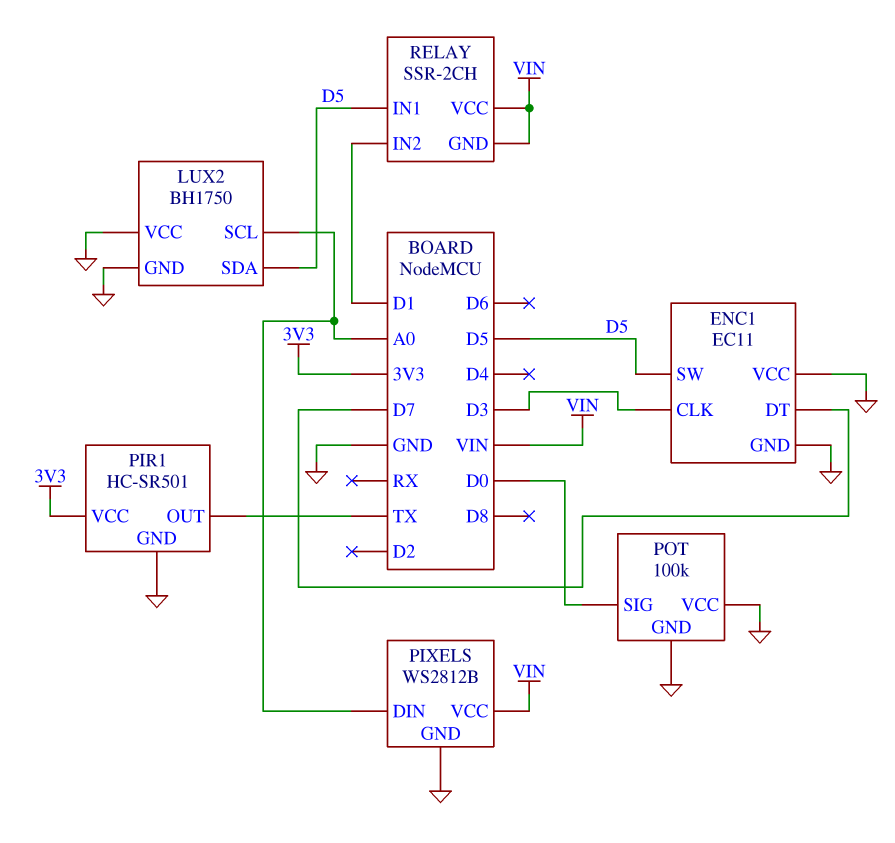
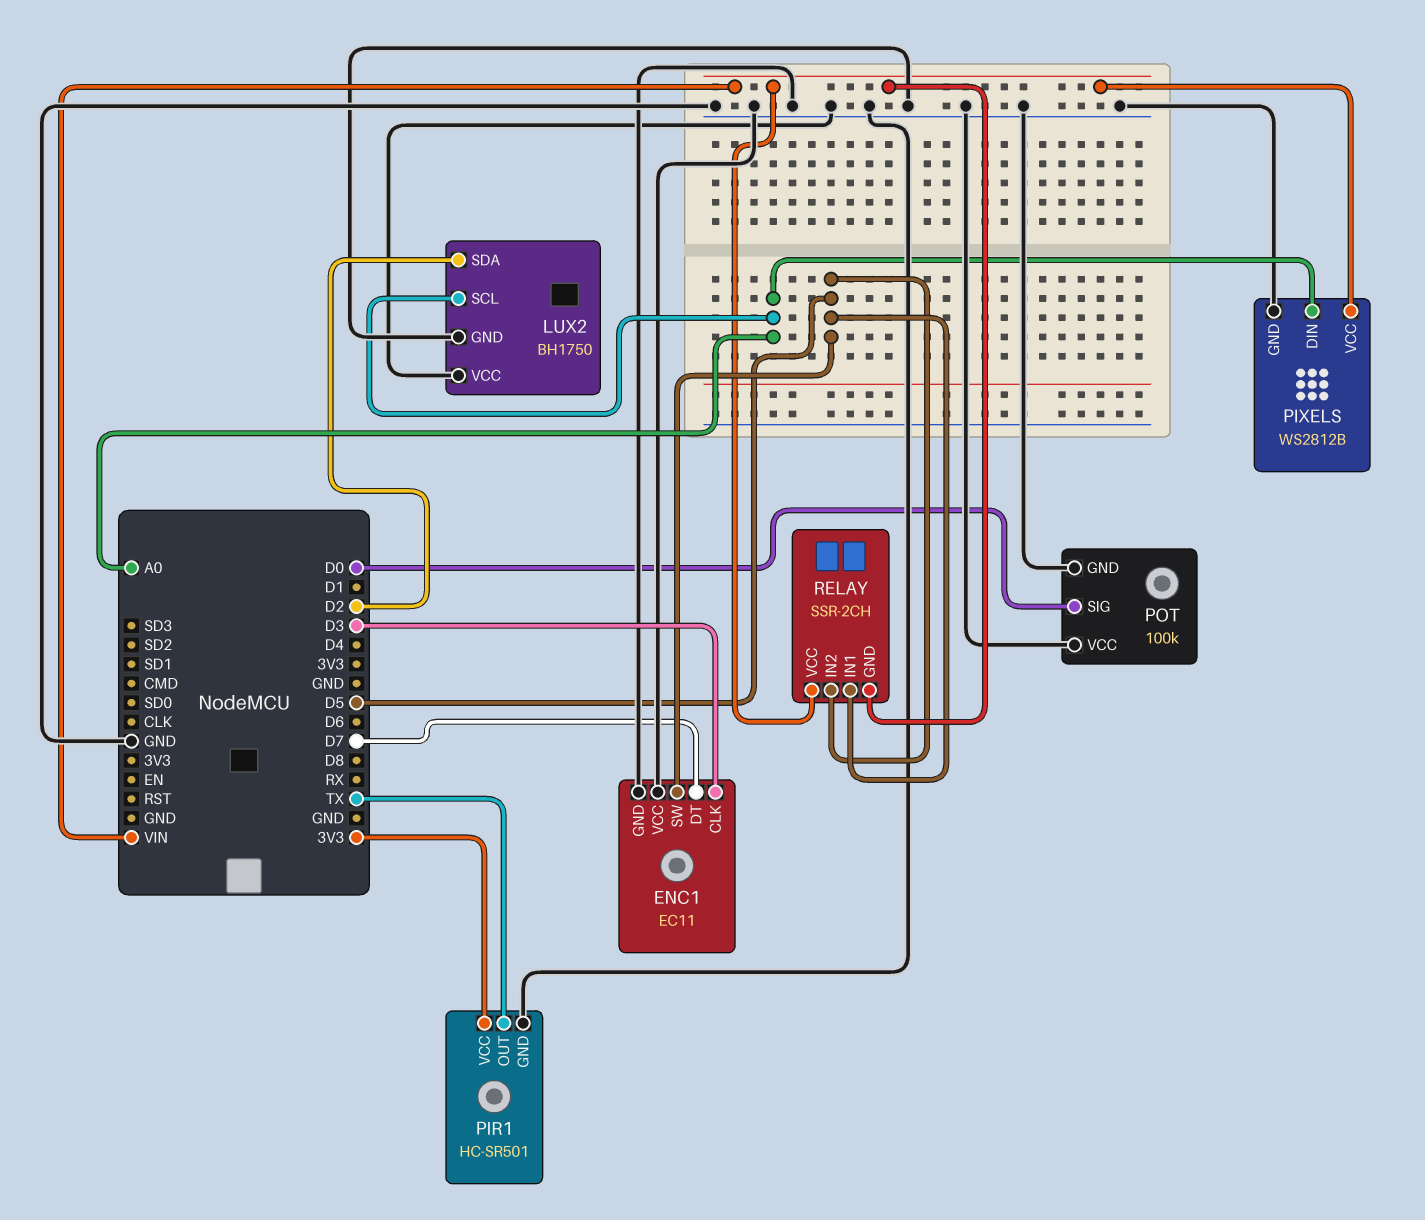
LUX2 pin SDA: D5 -> D2
RELAY pin IN2: D1 -> D5

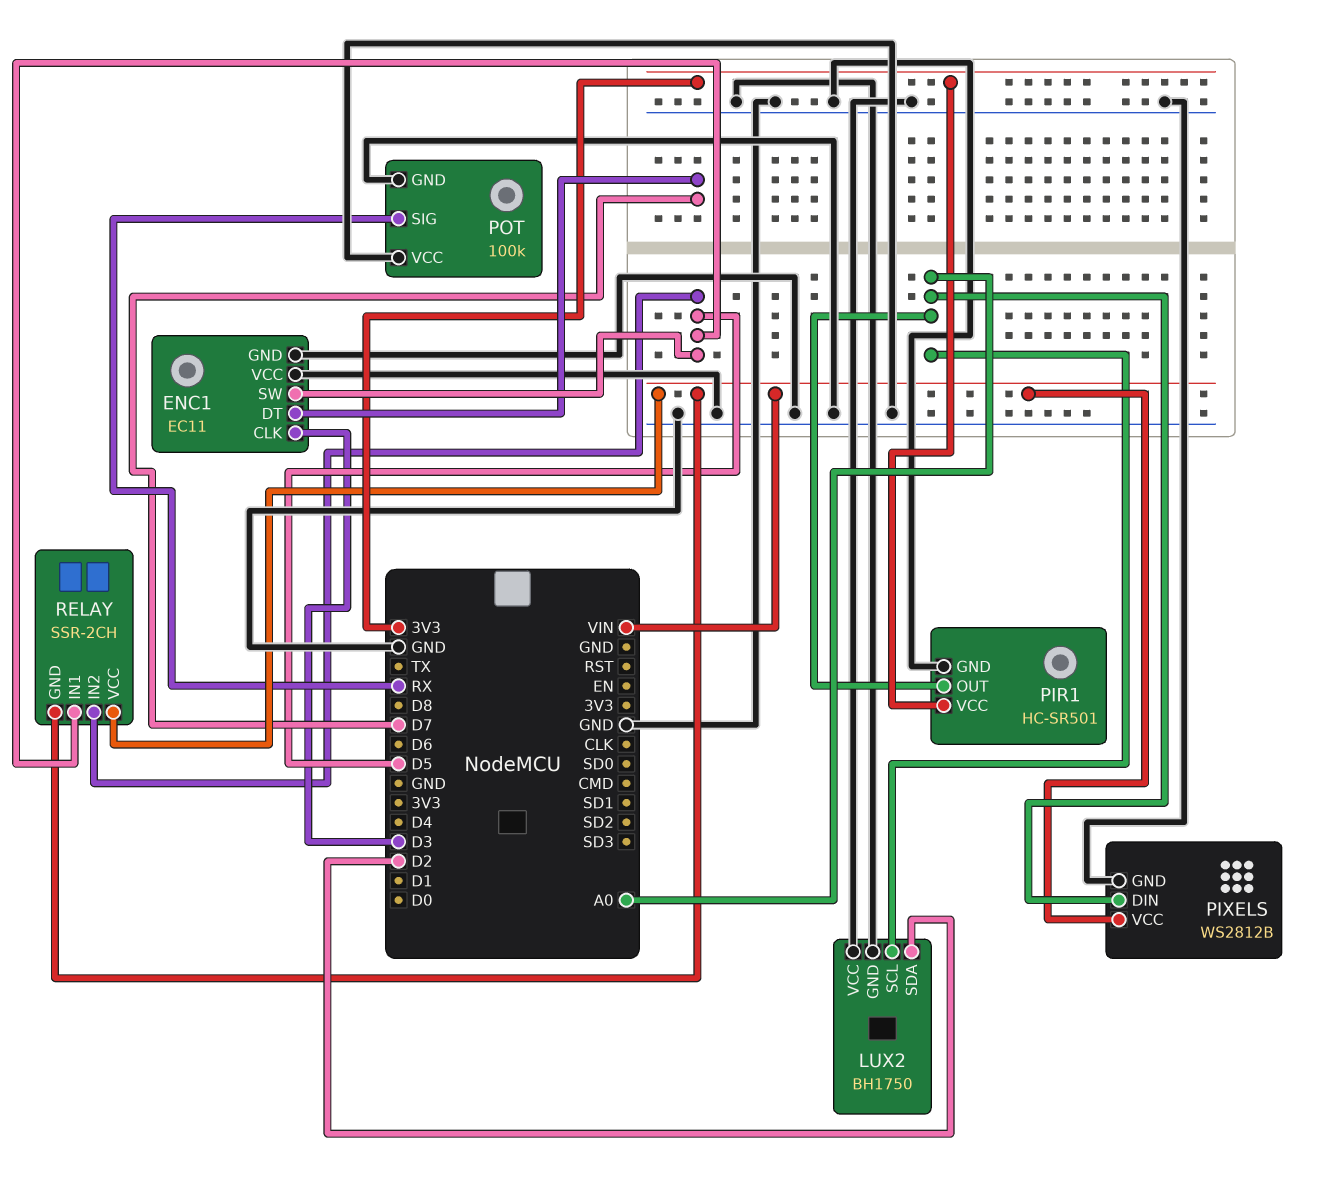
PIR1 pin OUT: TX -> A0
POT pin SIG: D0 -> RX

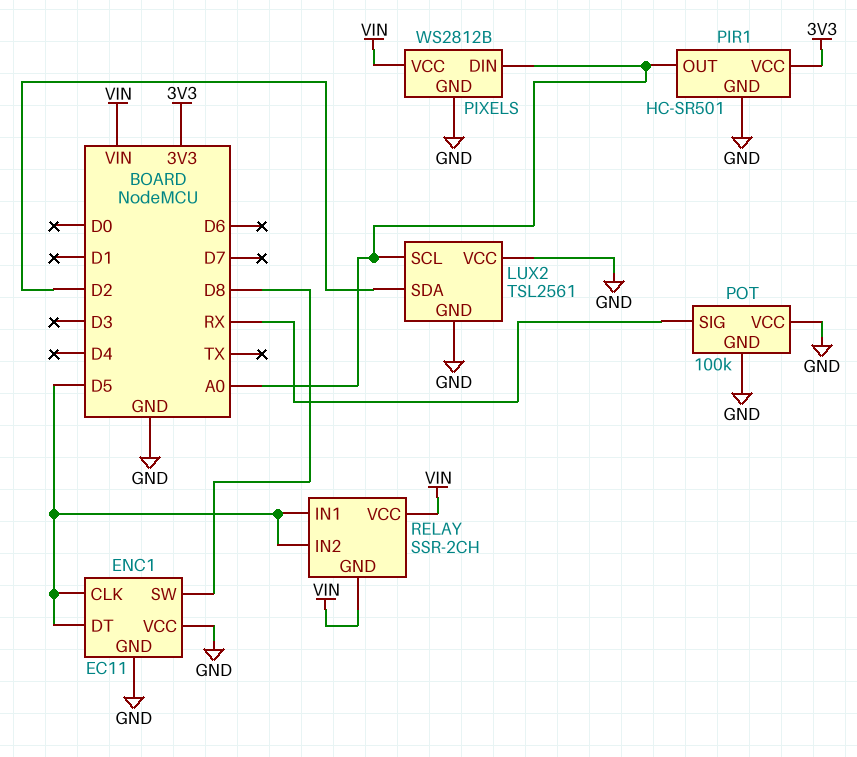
ENC1 pin CLK: D3 -> D5
ENC1 pin DT: D7 -> D5
ENC1 pin SW: D5 -> D8
LUX2: BH1750 -> TSL2561

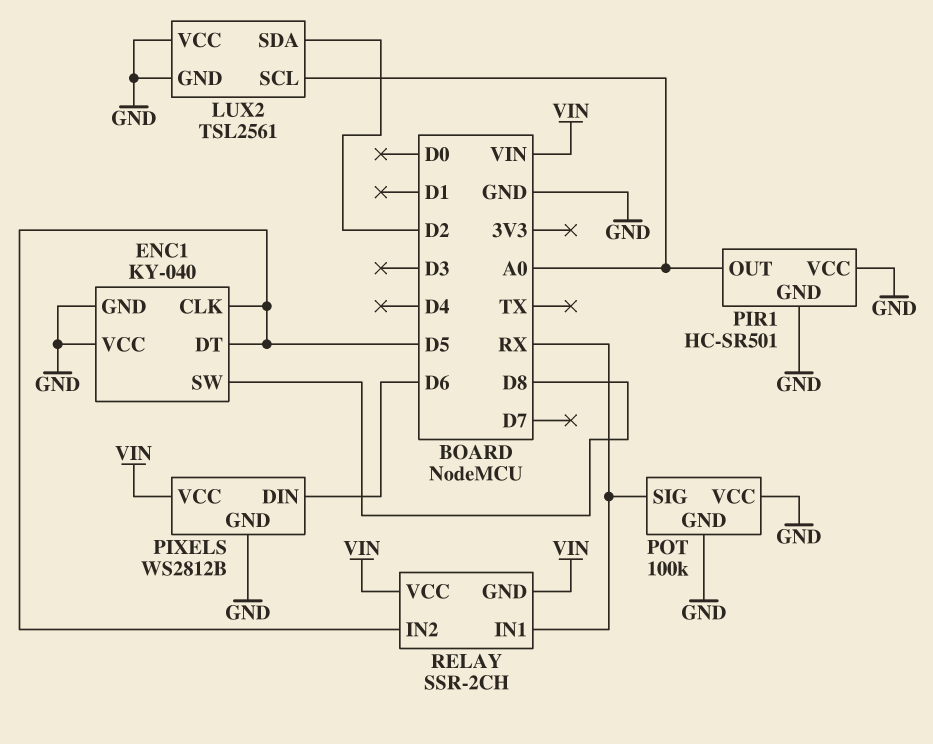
ENC1: EC11 -> KY-040
PIR1 pin VCC: 3V3 -> GND
PIXELS pin DIN: A0 -> D6
RELAY pin IN1: D5 -> RX

